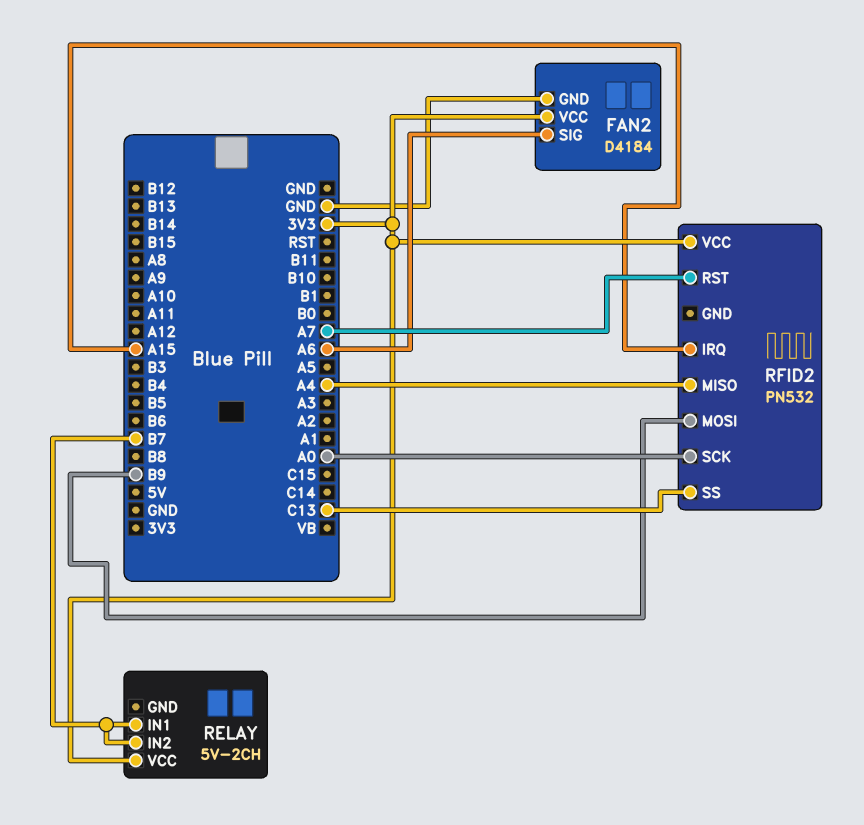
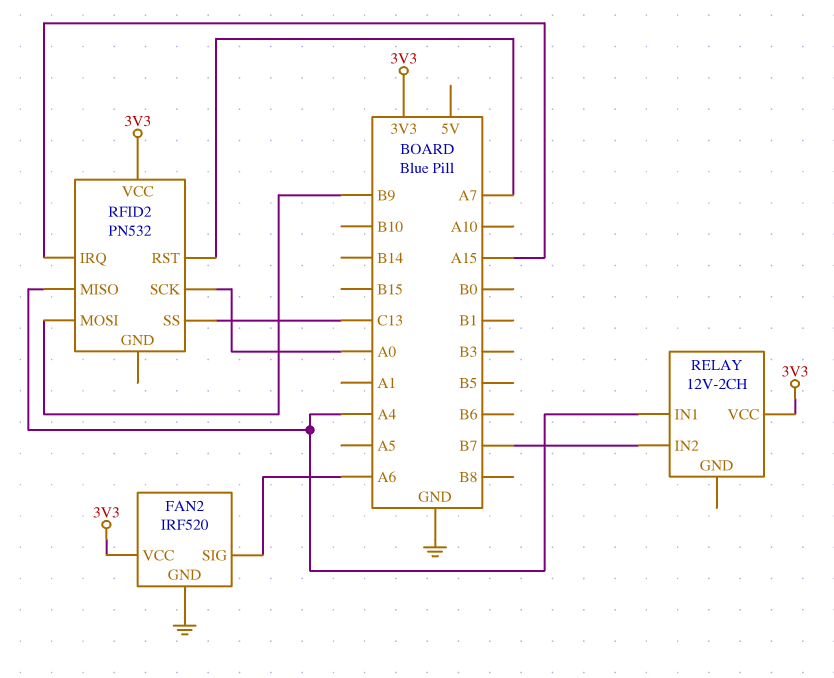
FAN2: D4184 -> IRF520
RELAY: 5V-2CH -> 12V-2CH
RELAY pin IN1: B7 -> A4

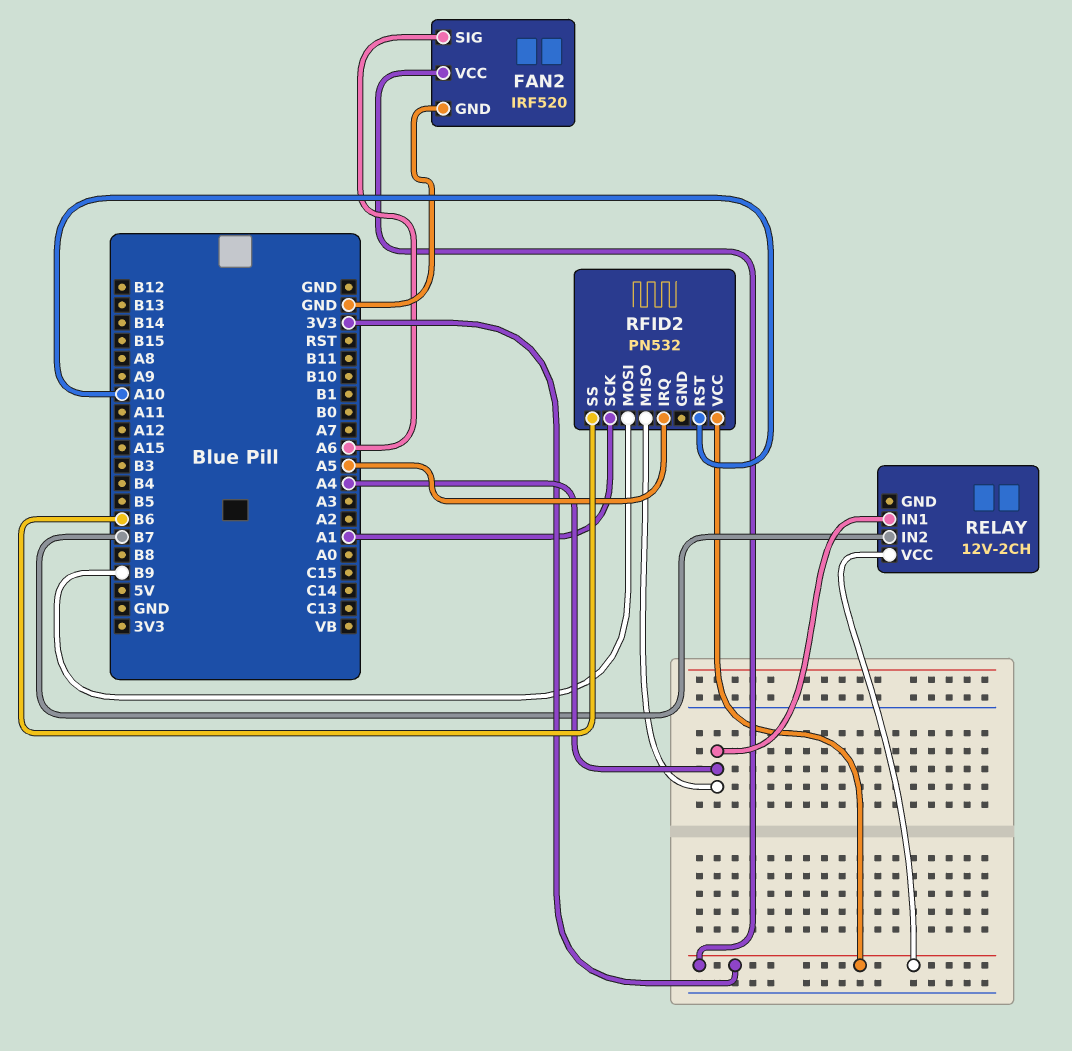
RFID2 pin IRQ: A15 -> A5
RFID2 pin RST: A7 -> A10
RFID2 pin SCK: A0 -> A1
RFID2 pin SS: C13 -> B6

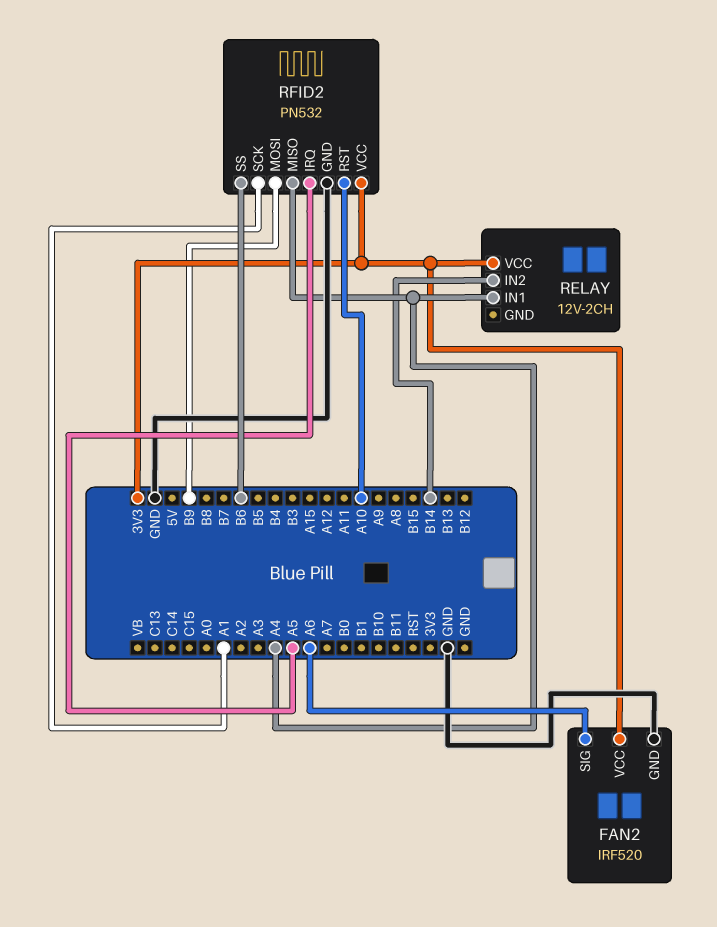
RELAY pin IN2: B7 -> B14
RFID2 pin GND: none -> GND

